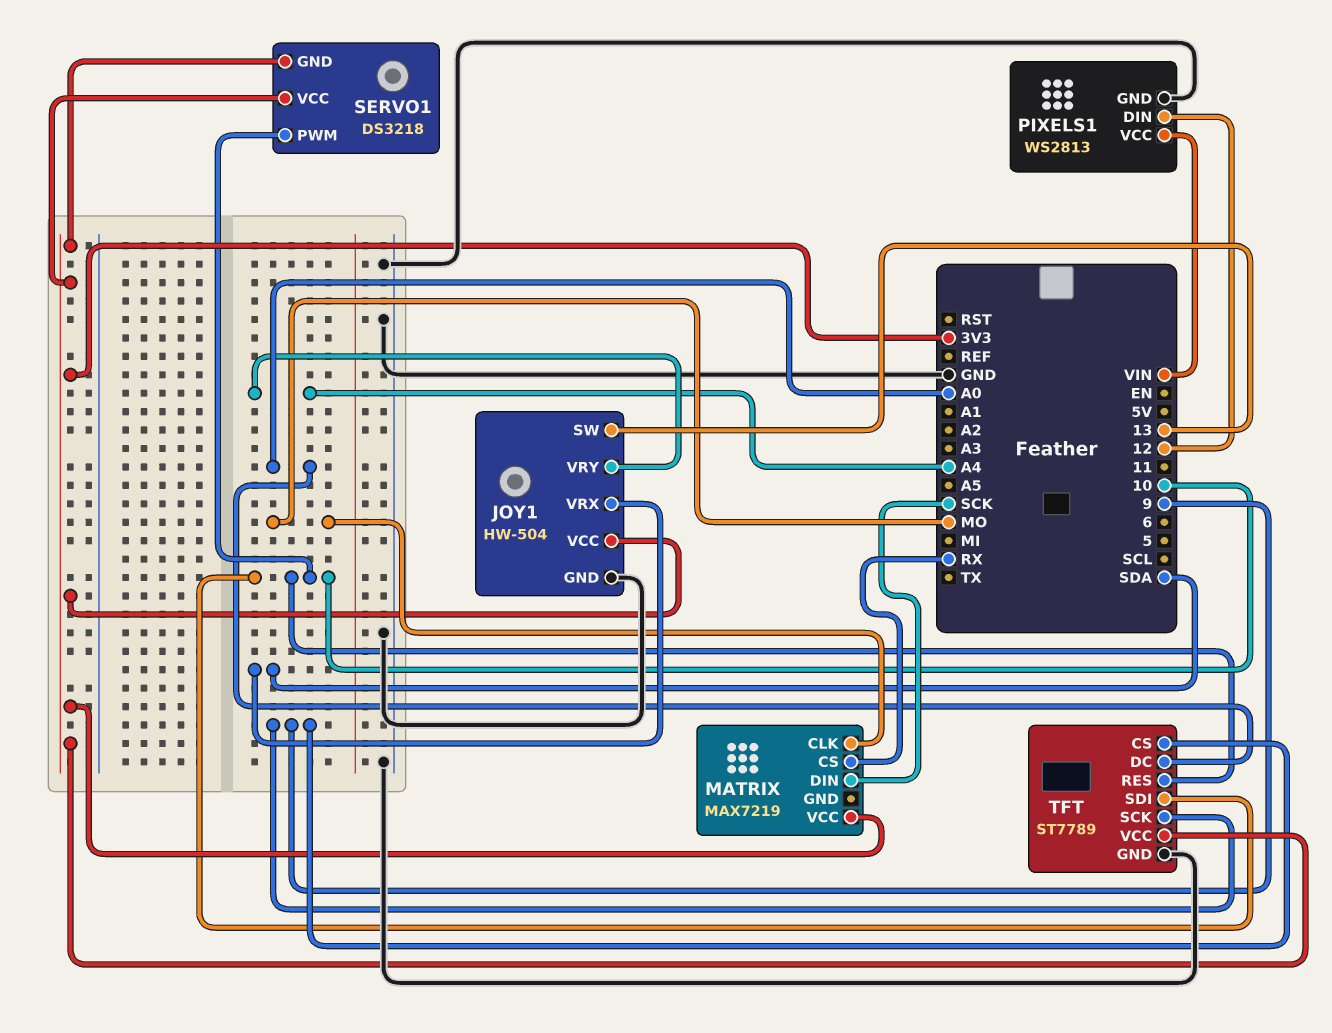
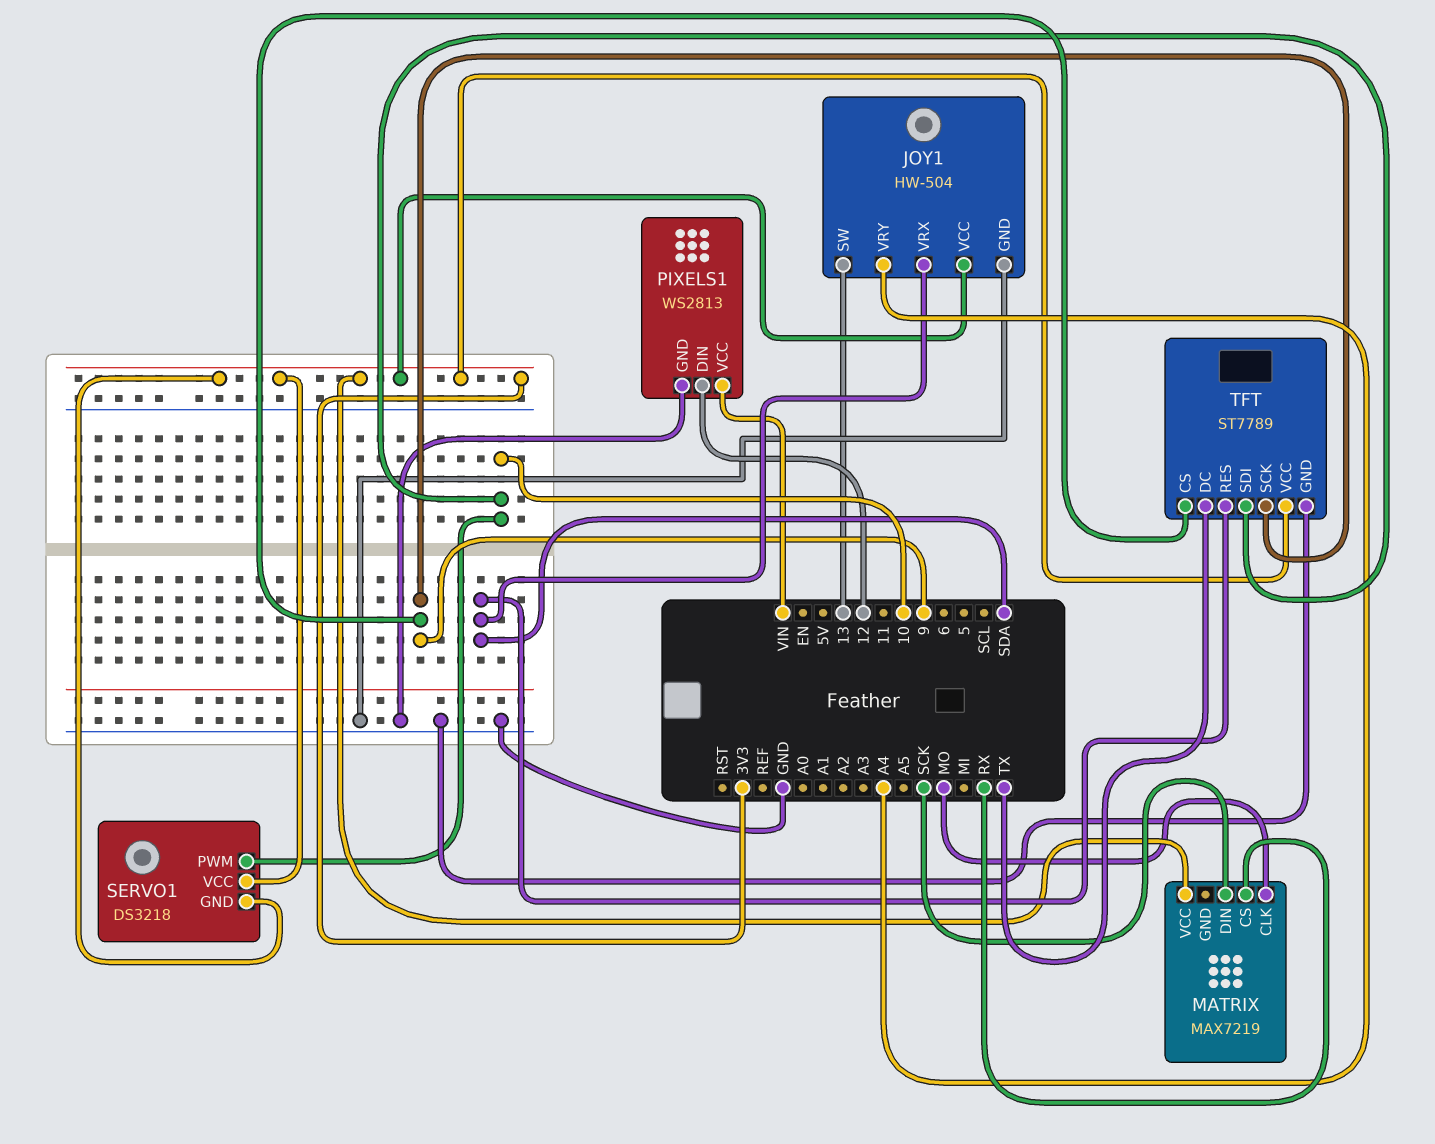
TFT pin DC: A0 -> TX
TFT pin RES: 10 -> SDA

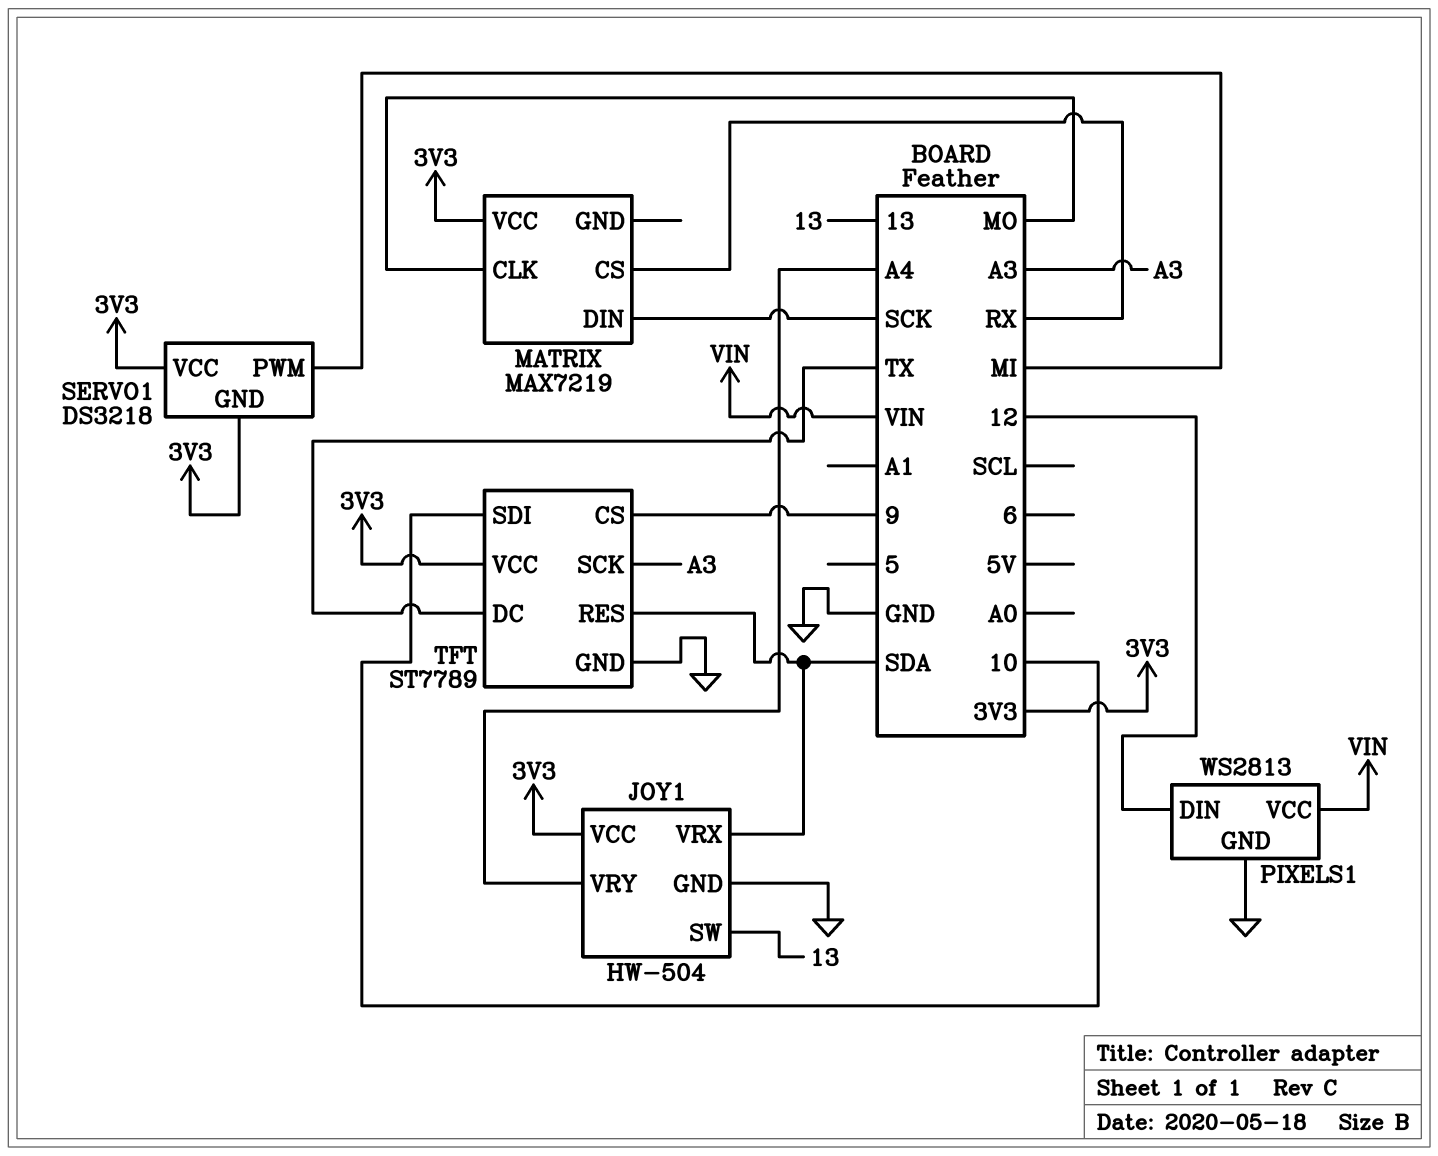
SERVO1 pin PWM: 10 -> MI
TFT pin SCK: 9 -> A3

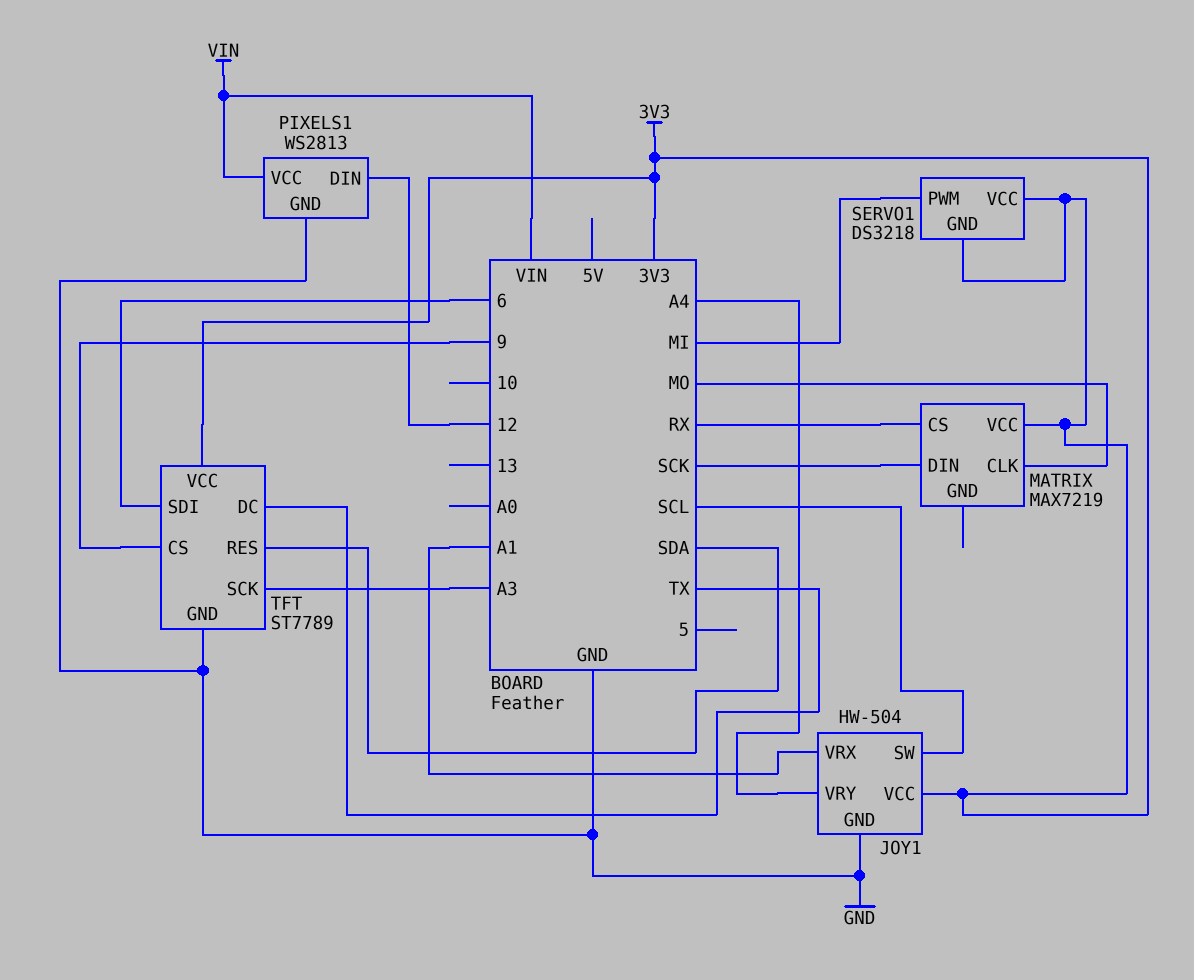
JOY1 pin SW: 13 -> SCL
JOY1 pin VRX: SDA -> A1
TFT pin SDI: 10 -> 6

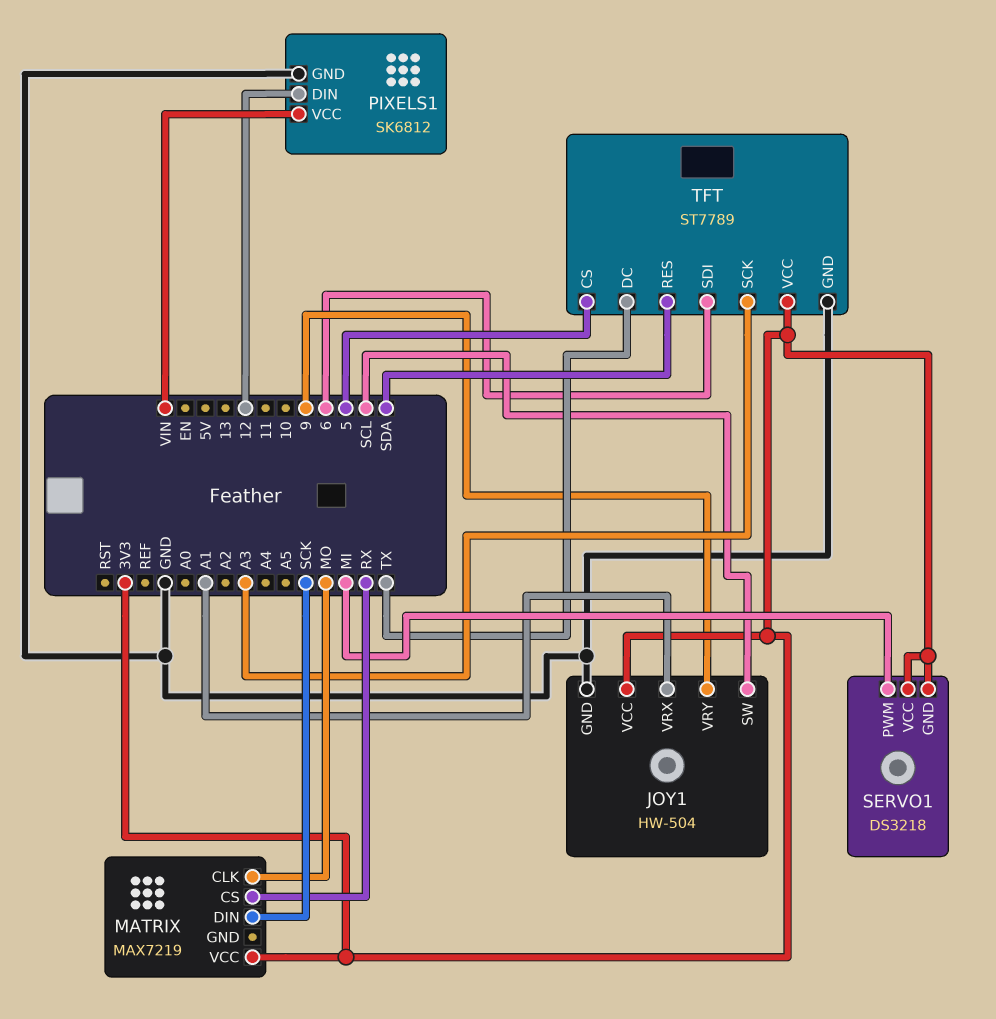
JOY1 pin VRY: A4 -> 9
PIXELS1: WS2813 -> SK6812
TFT pin CS: 9 -> 5

